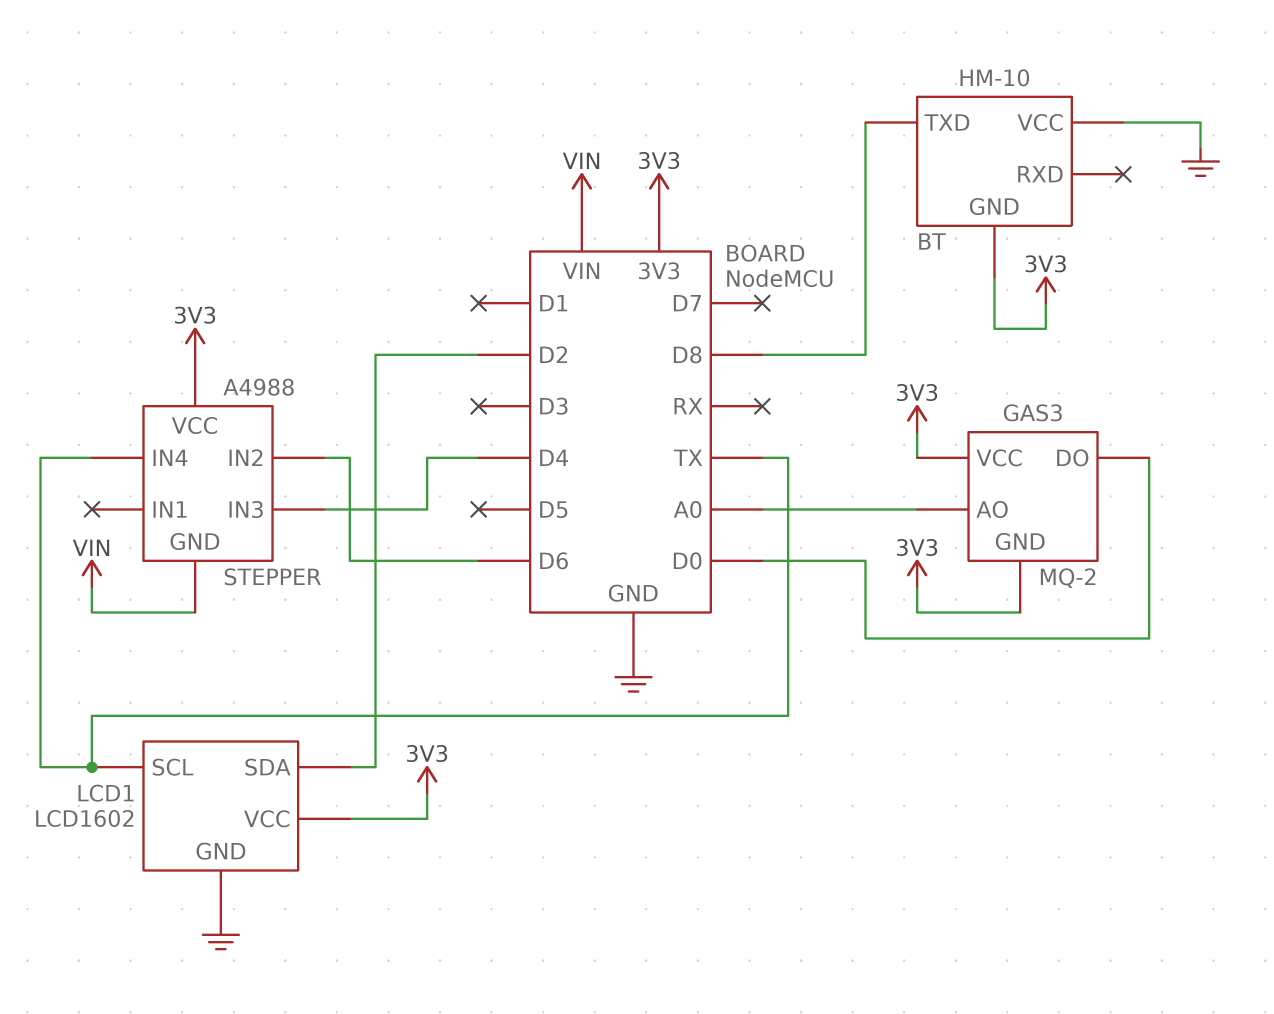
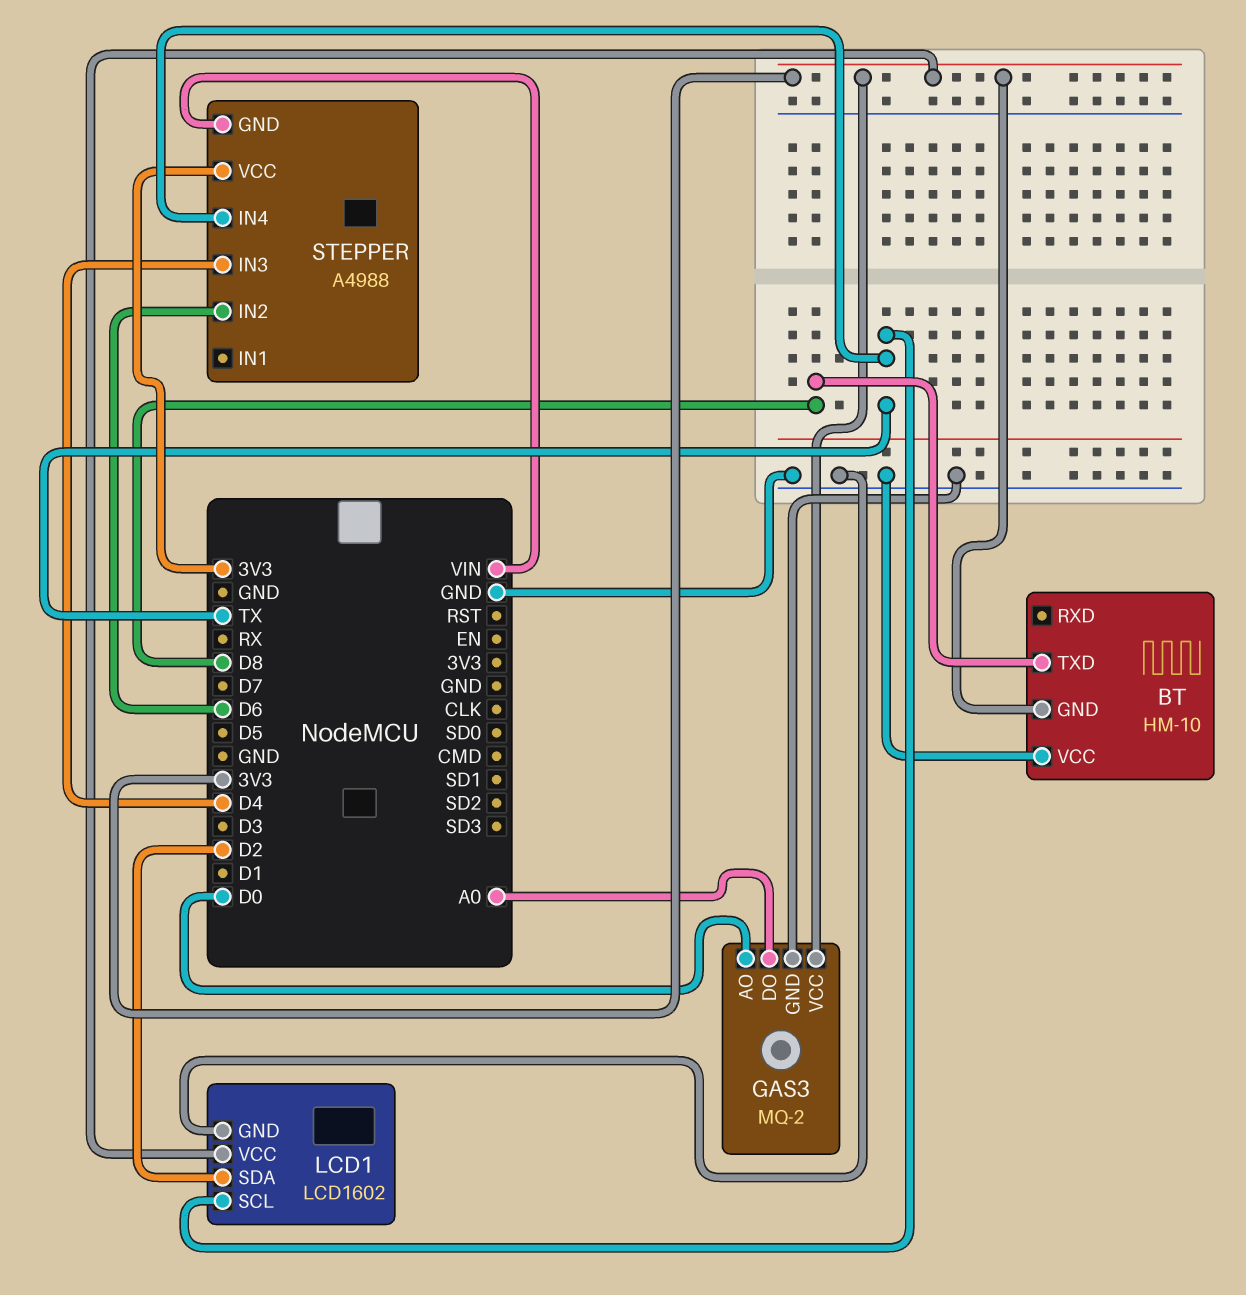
GAS3 pin AO: A0 -> D0
GAS3 pin DO: D0 -> A0
GAS3 pin GND: 3V3 -> GND

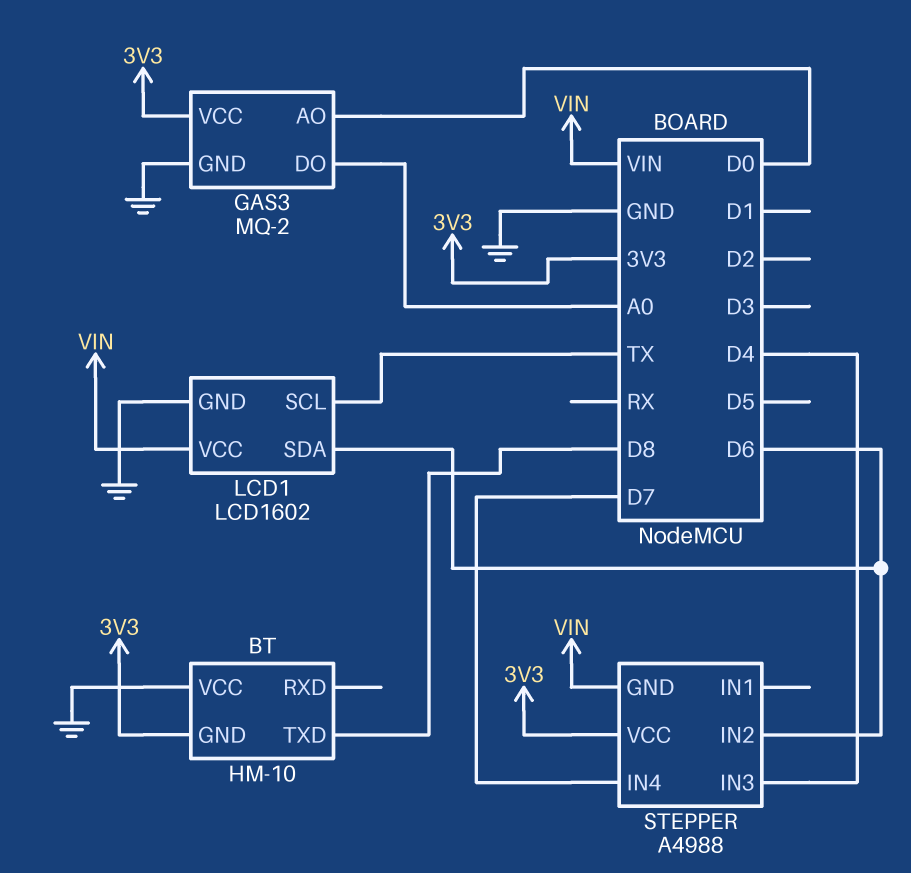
LCD1 pin SDA: D2 -> D6
LCD1 pin VCC: 3V3 -> VIN
STEPPER pin IN4: TX -> D7

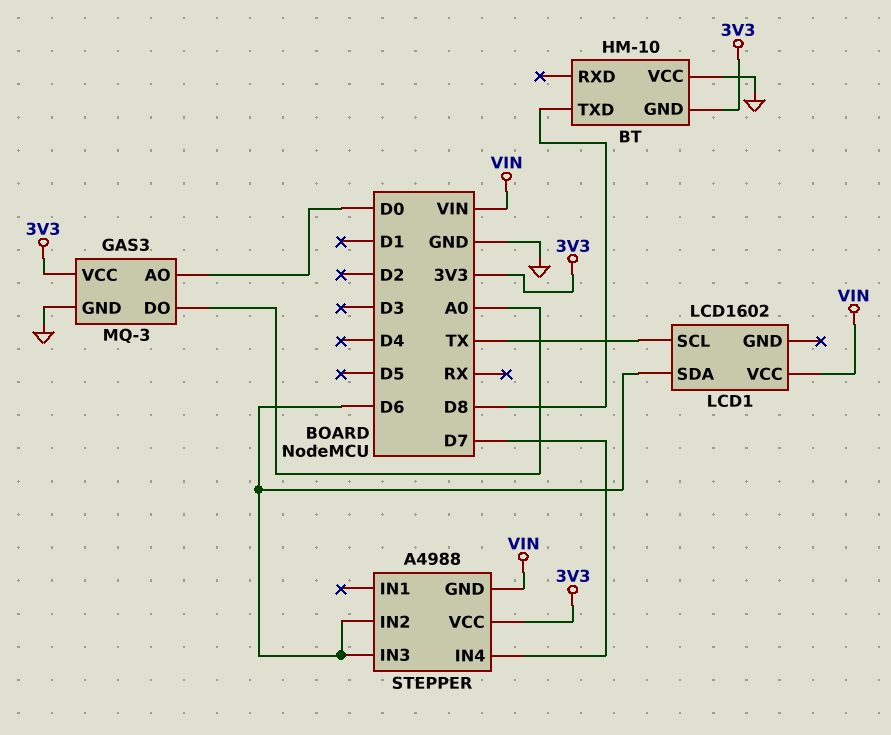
GAS3: MQ-2 -> MQ-3
LCD1 pin GND: GND -> none
STEPPER pin IN3: D4 -> D6

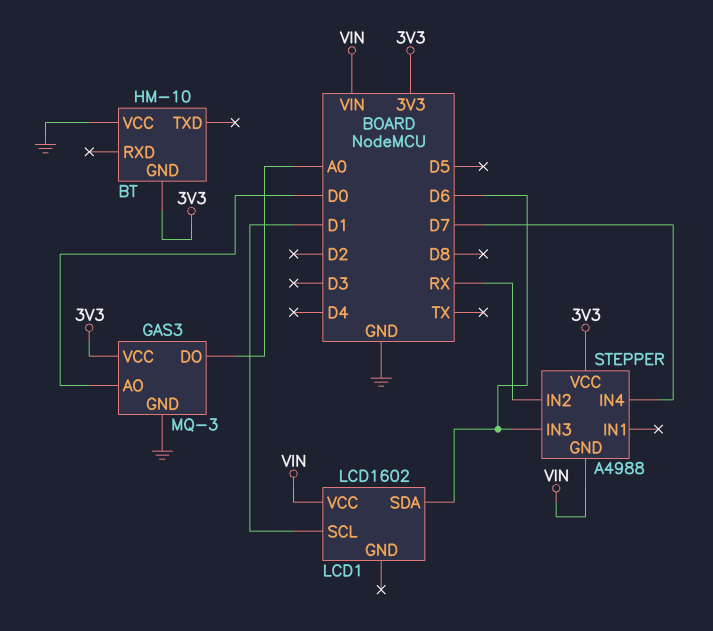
BT pin TXD: D8 -> none
LCD1 pin SCL: TX -> D1
STEPPER pin IN2: D6 -> RX

